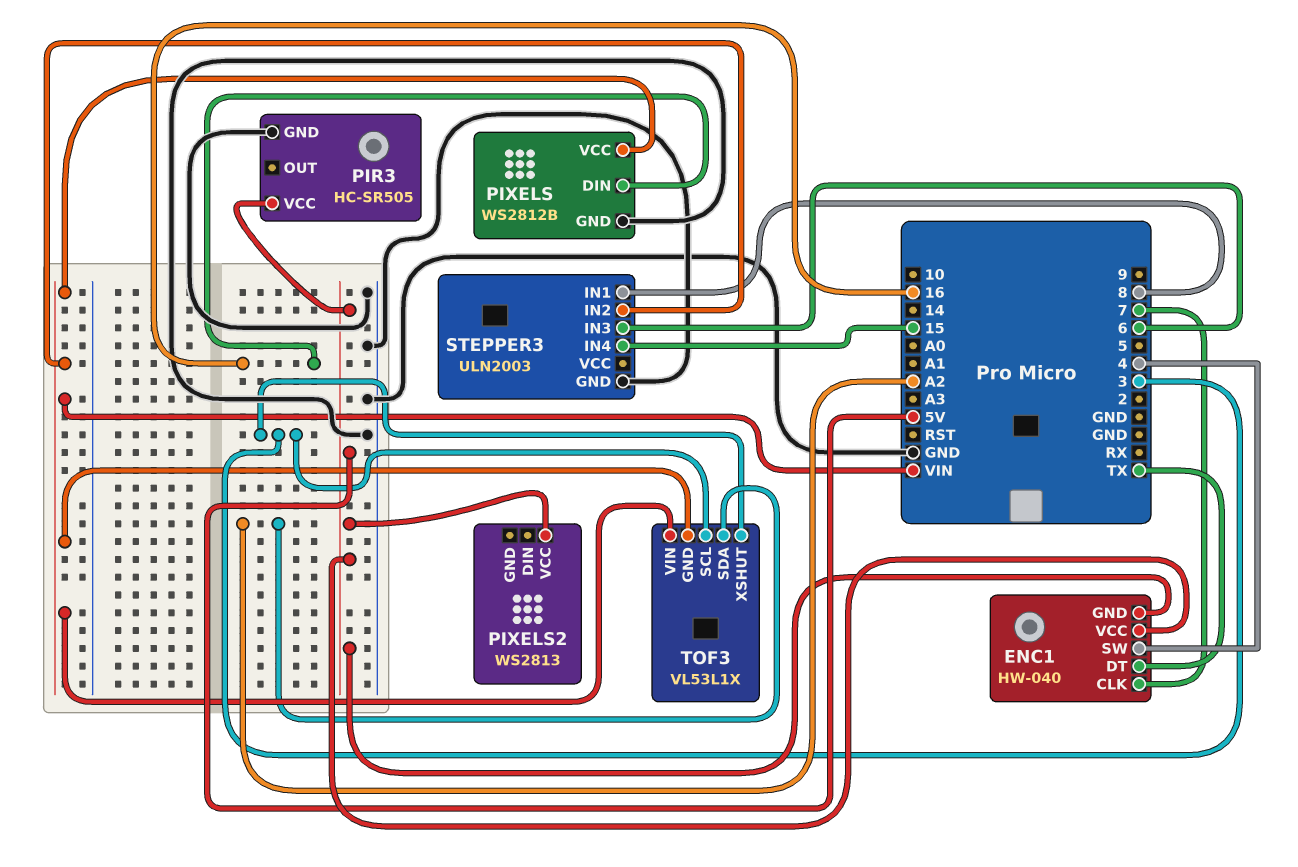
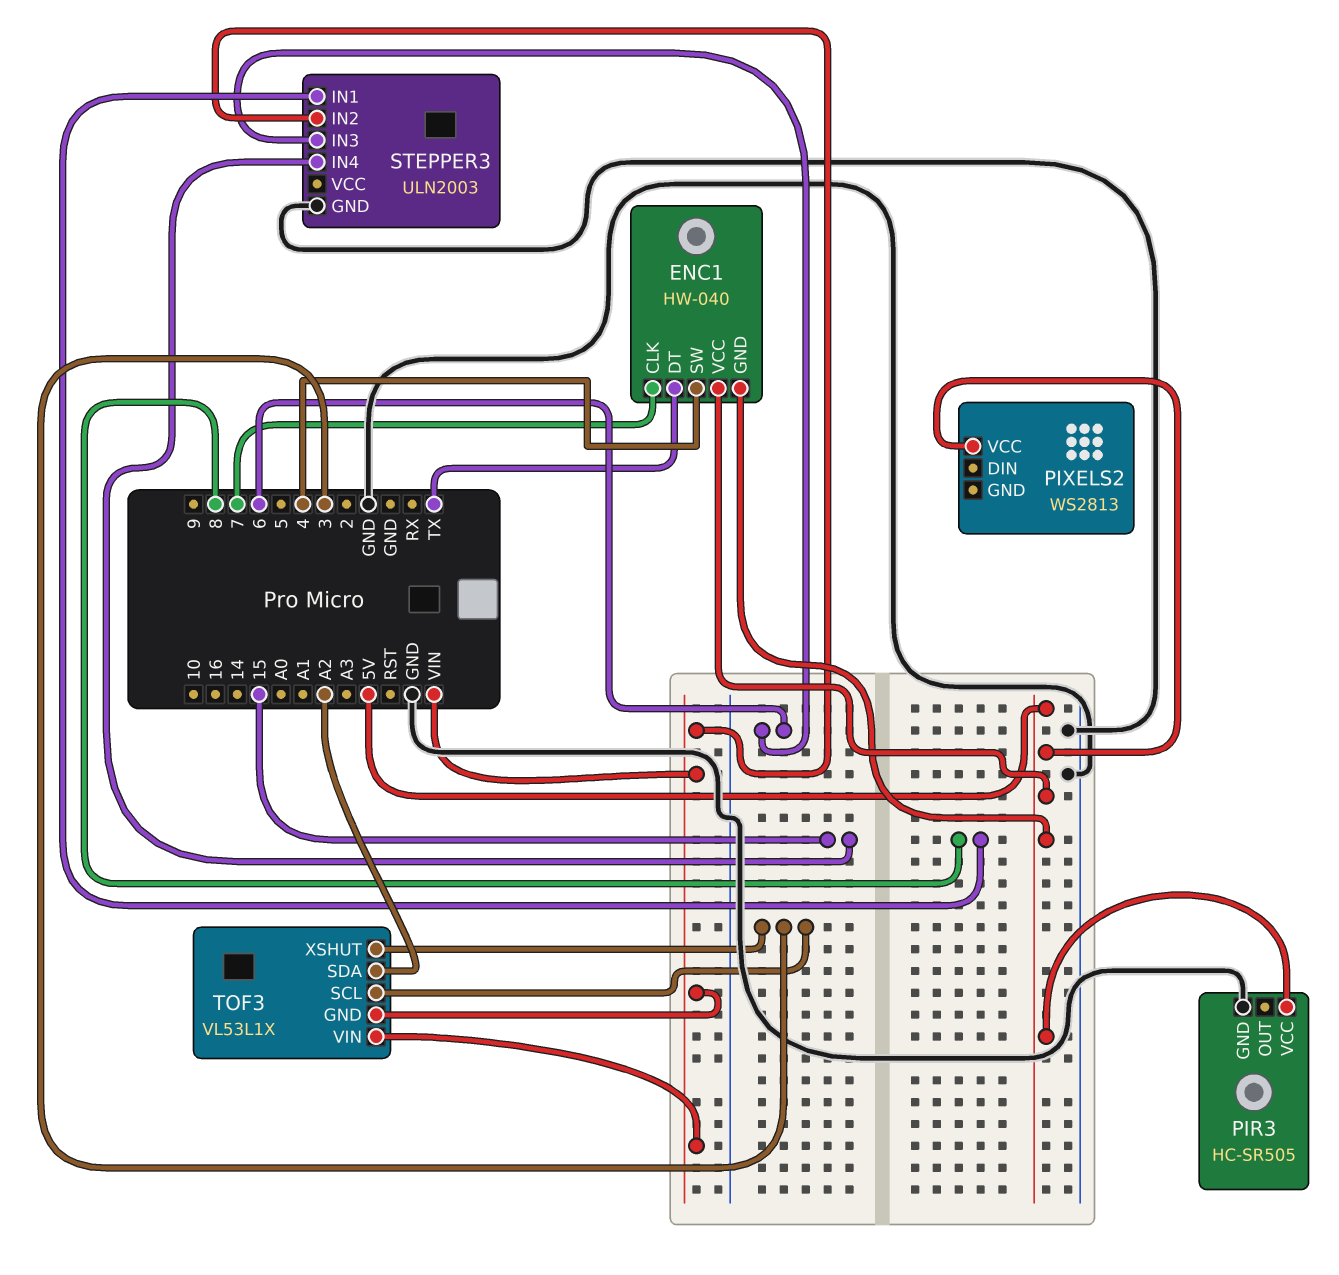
PIXELS: WS2812B -> none
PIXELS pin DIN: 16 -> none
PIXELS pin GND: GND -> none
PIXELS pin VCC: VIN -> none

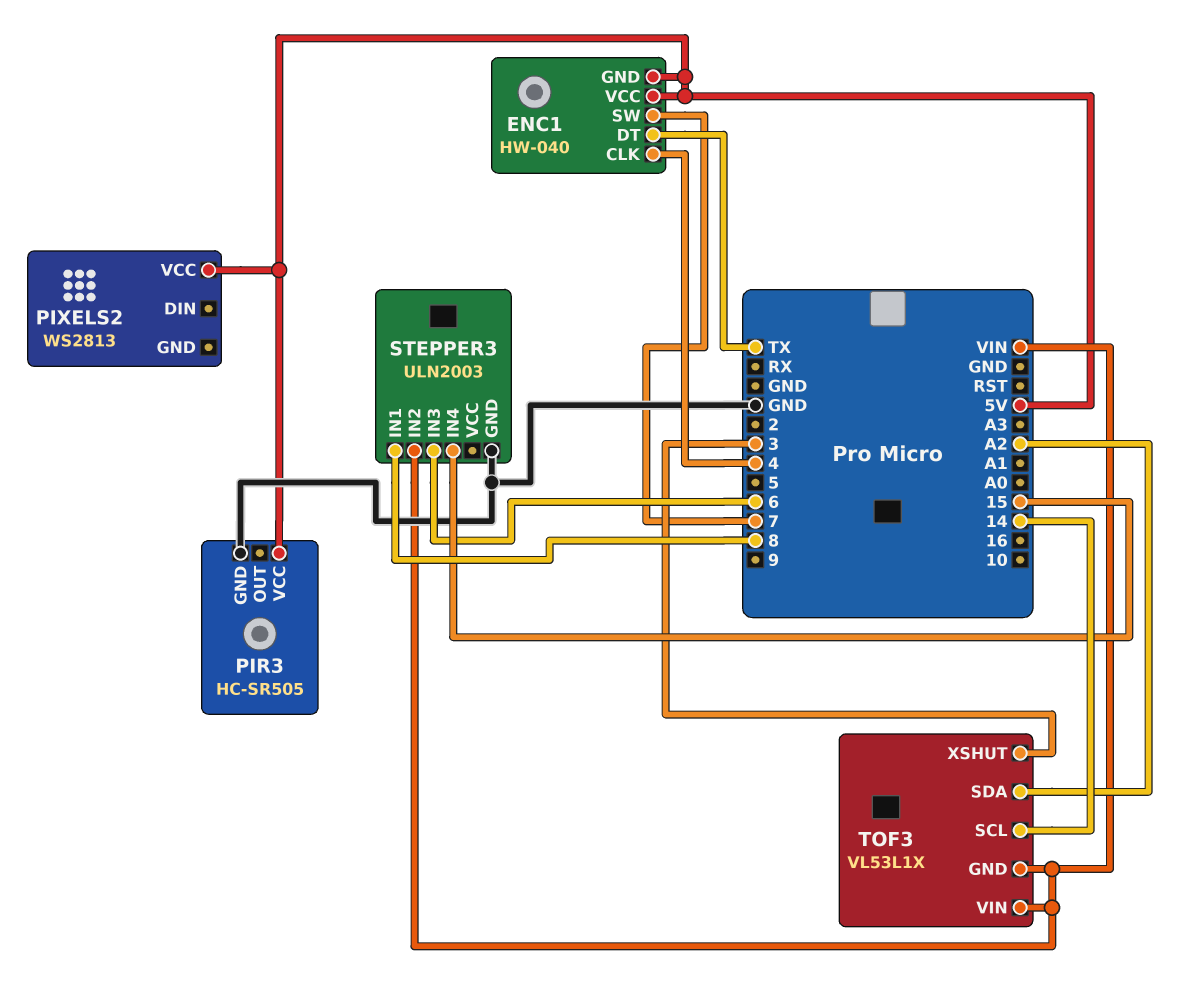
ENC1 pin CLK: 7 -> 4
ENC1 pin SW: 4 -> 7
TOF3 pin SCL: 3 -> 14

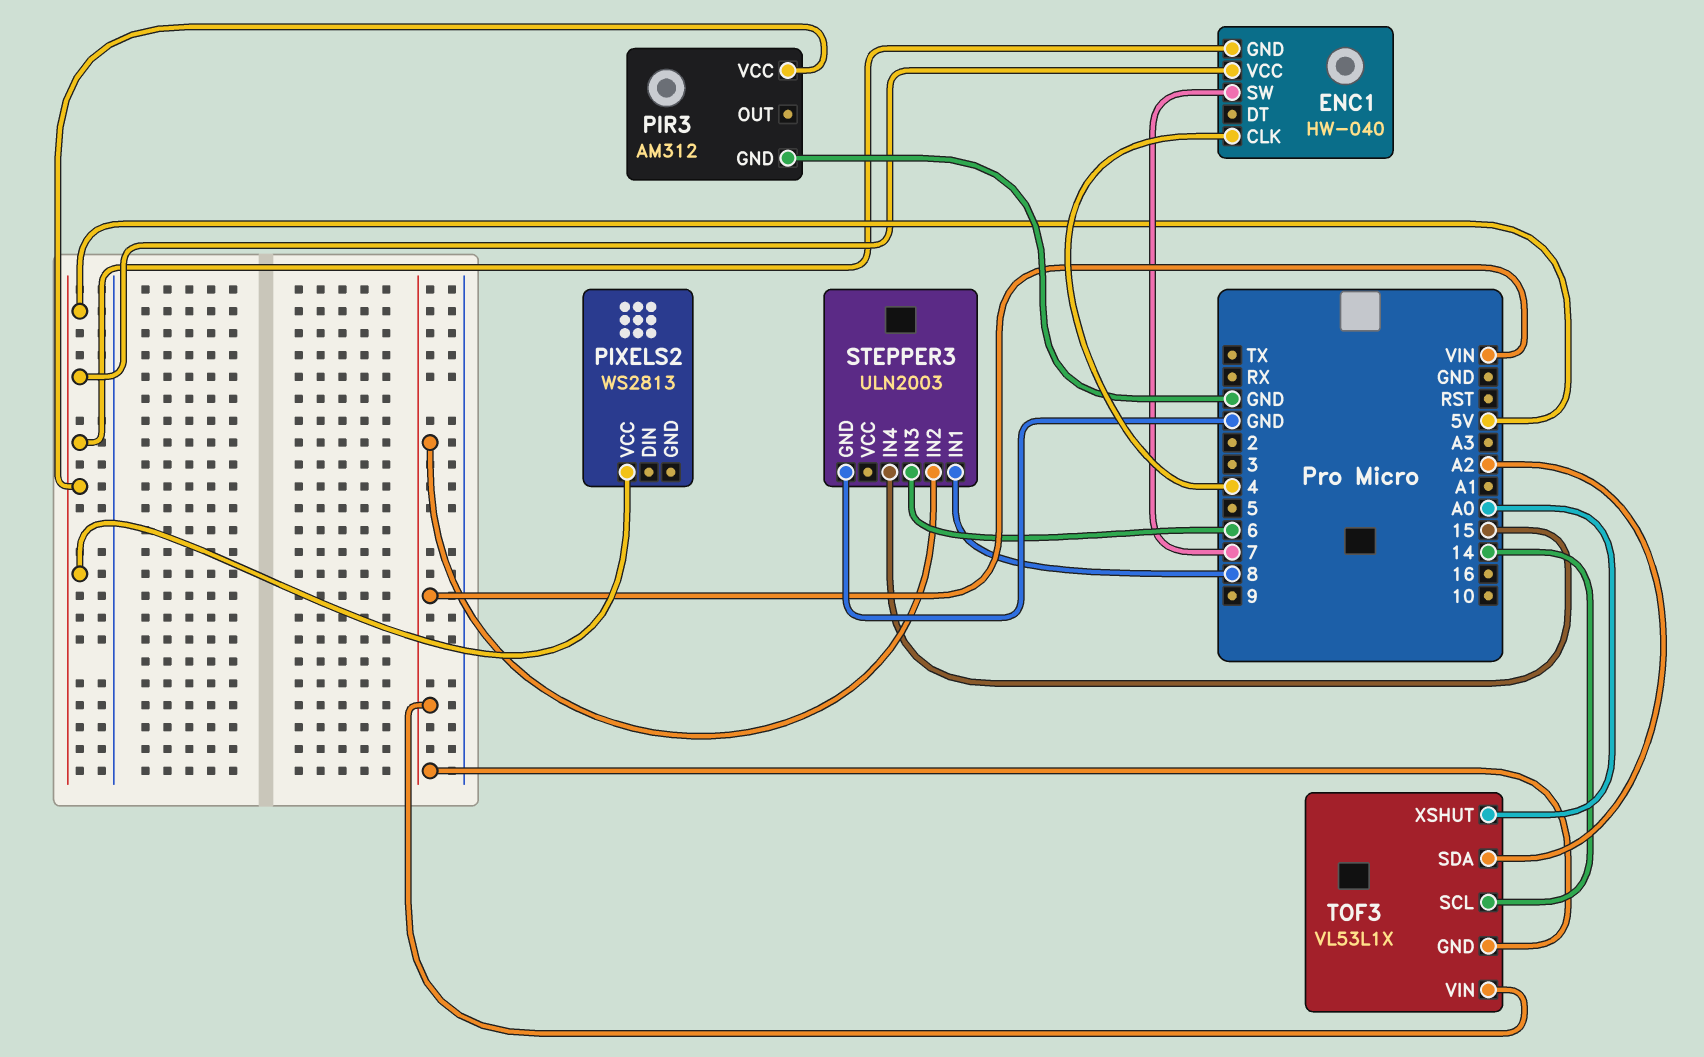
ENC1 pin DT: TX -> none
PIR3: HC-SR505 -> AM312
TOF3 pin XSHUT: 3 -> A0

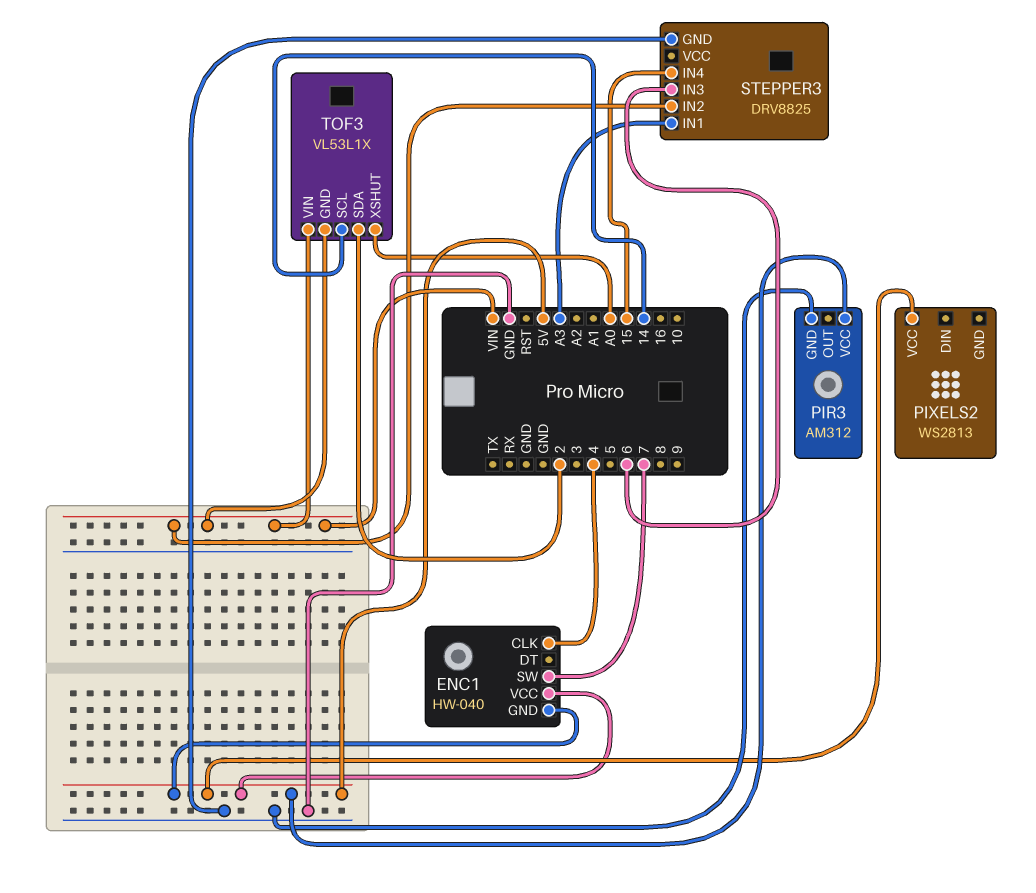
STEPPER3: ULN2003 -> DRV8825
STEPPER3 pin IN1: 8 -> A3
TOF3 pin SDA: A2 -> 2

